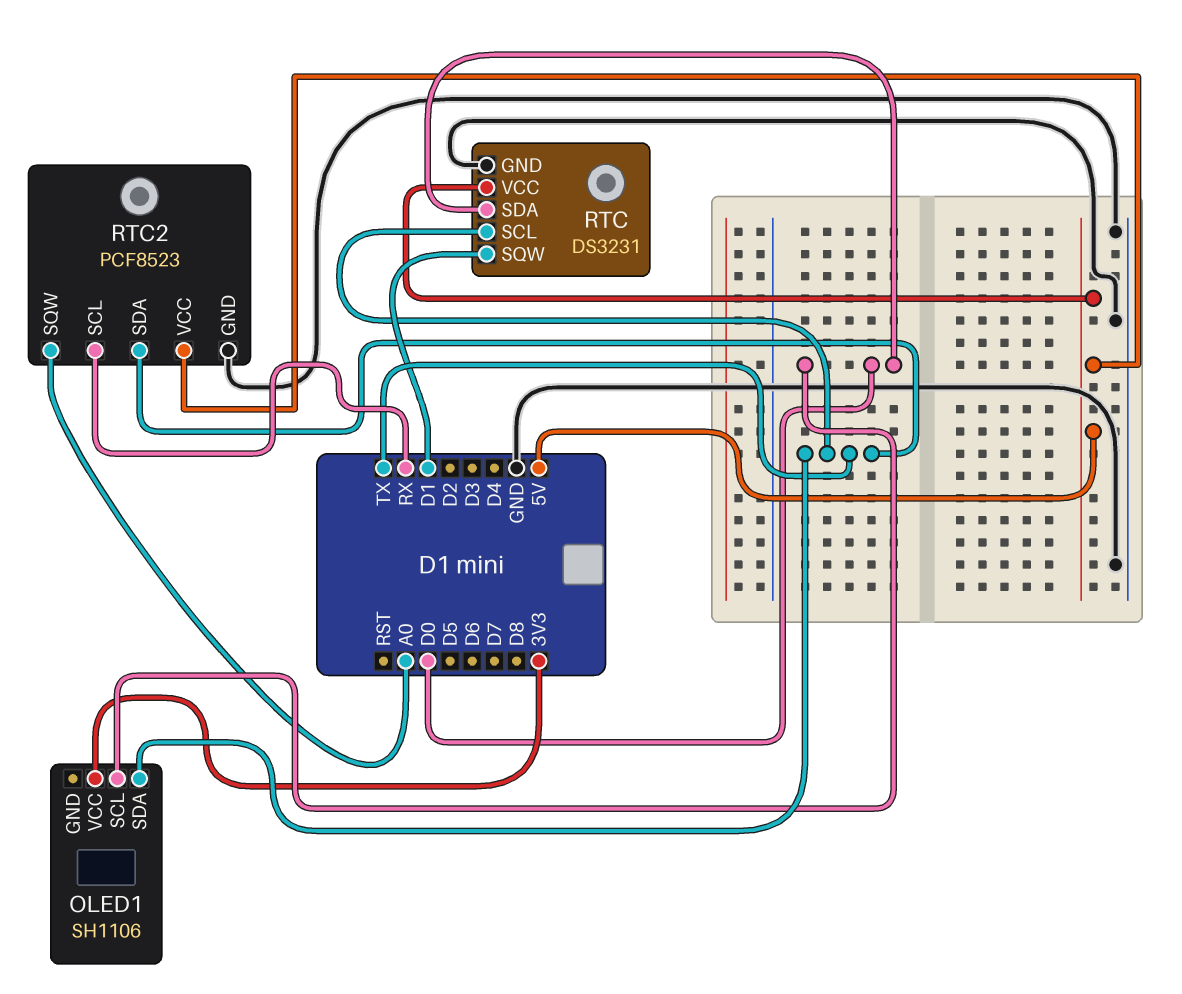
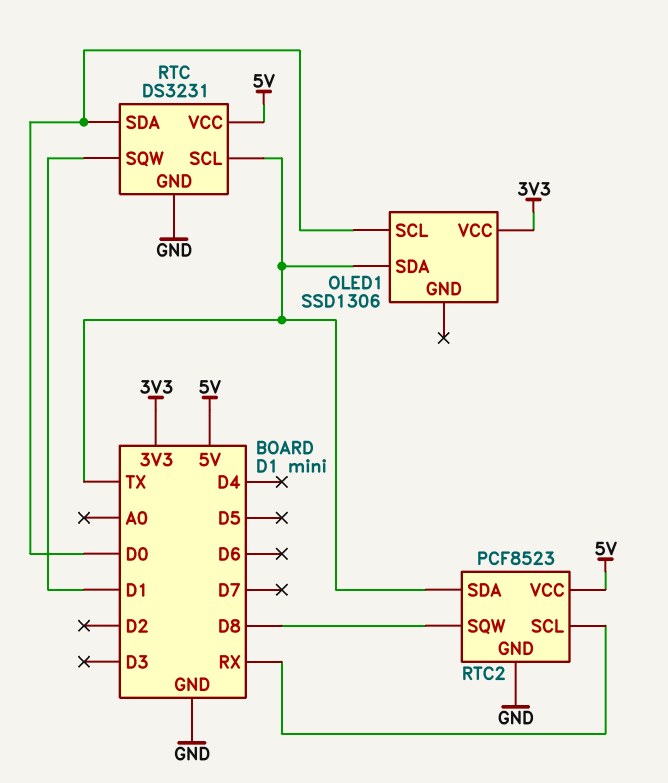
OLED1: SH1106 -> SSD1306
RTC2 pin SQW: A0 -> D8

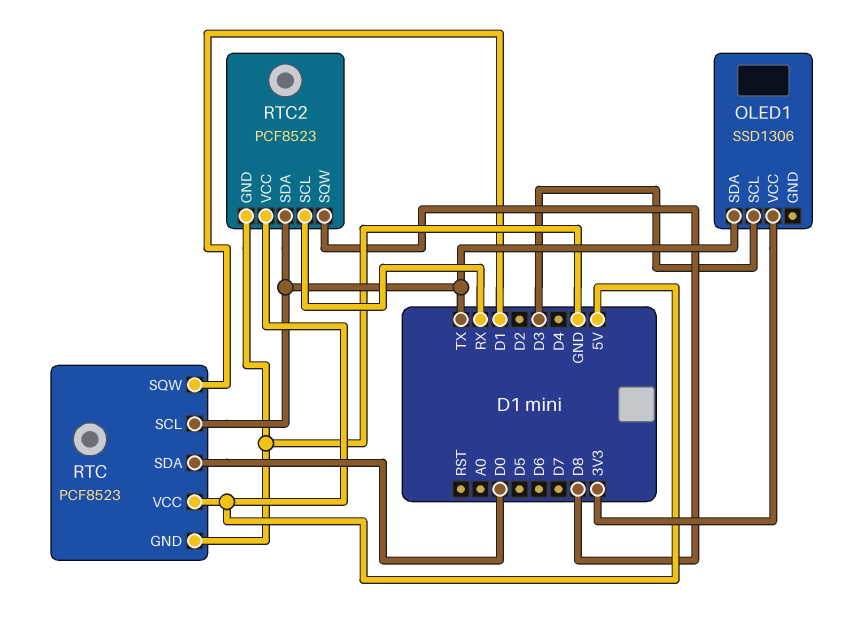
OLED1 pin SCL: D0 -> D3
RTC: DS3231 -> PCF8523

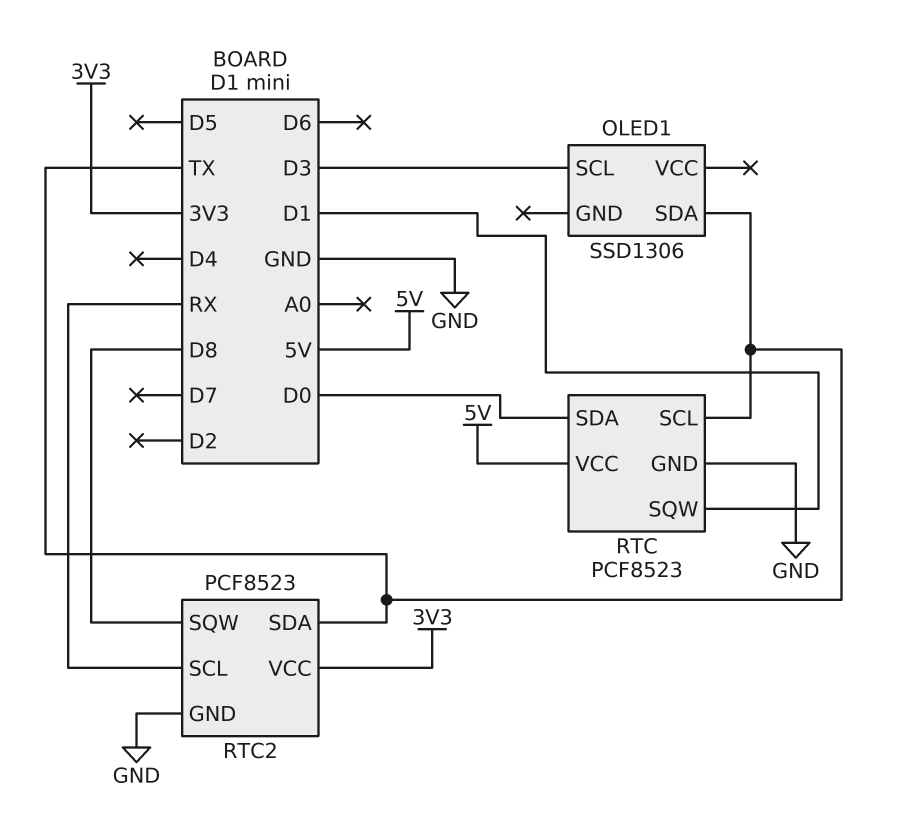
OLED1 pin VCC: 3V3 -> none
RTC2 pin VCC: 5V -> 3V3

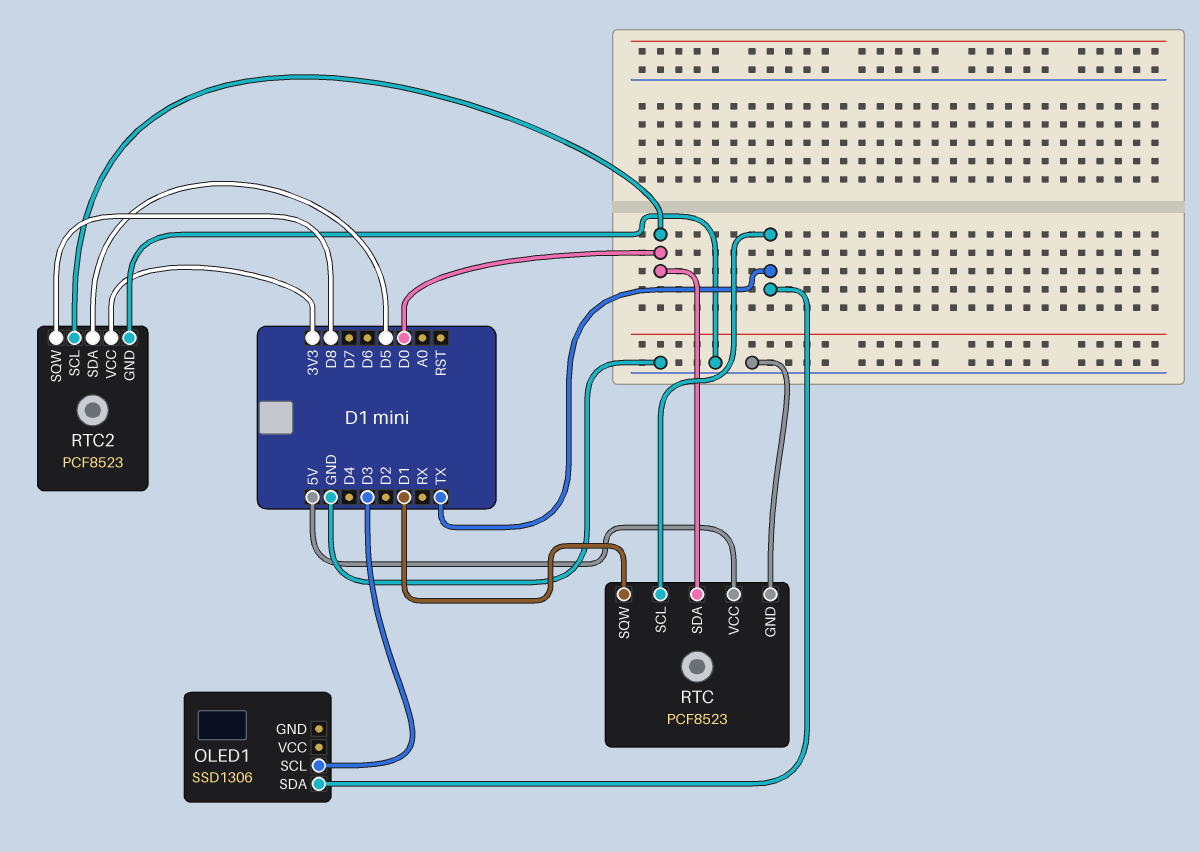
RTC2 pin SCL: RX -> D0
RTC2 pin SDA: TX -> D5

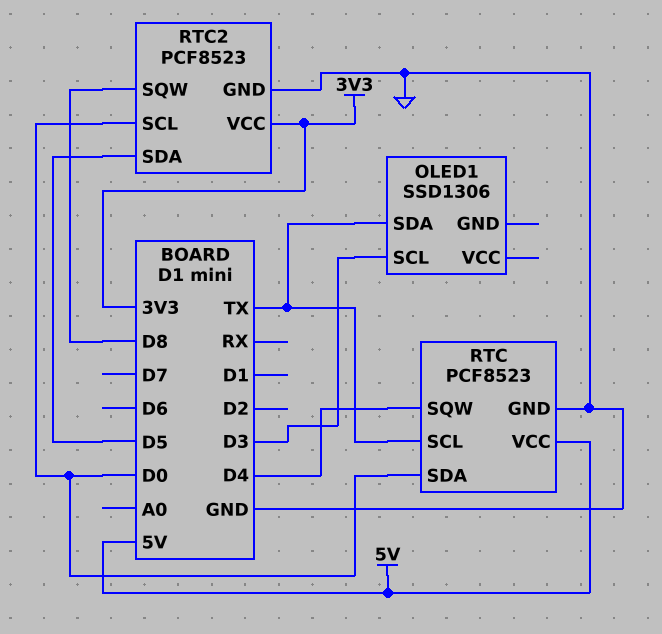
RTC pin SQW: D1 -> D4

